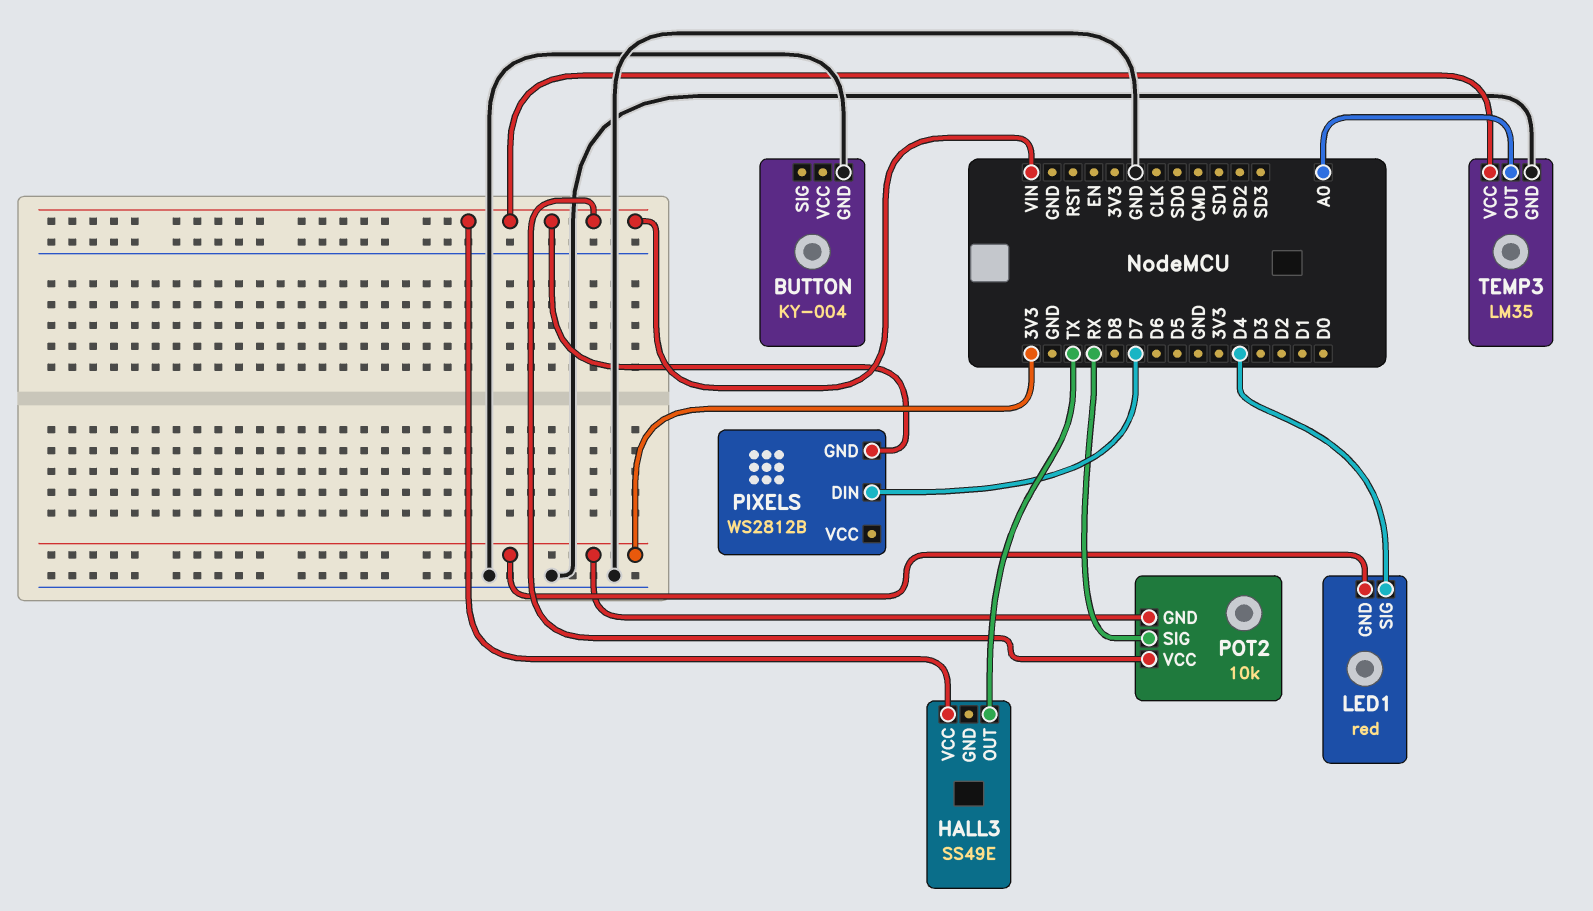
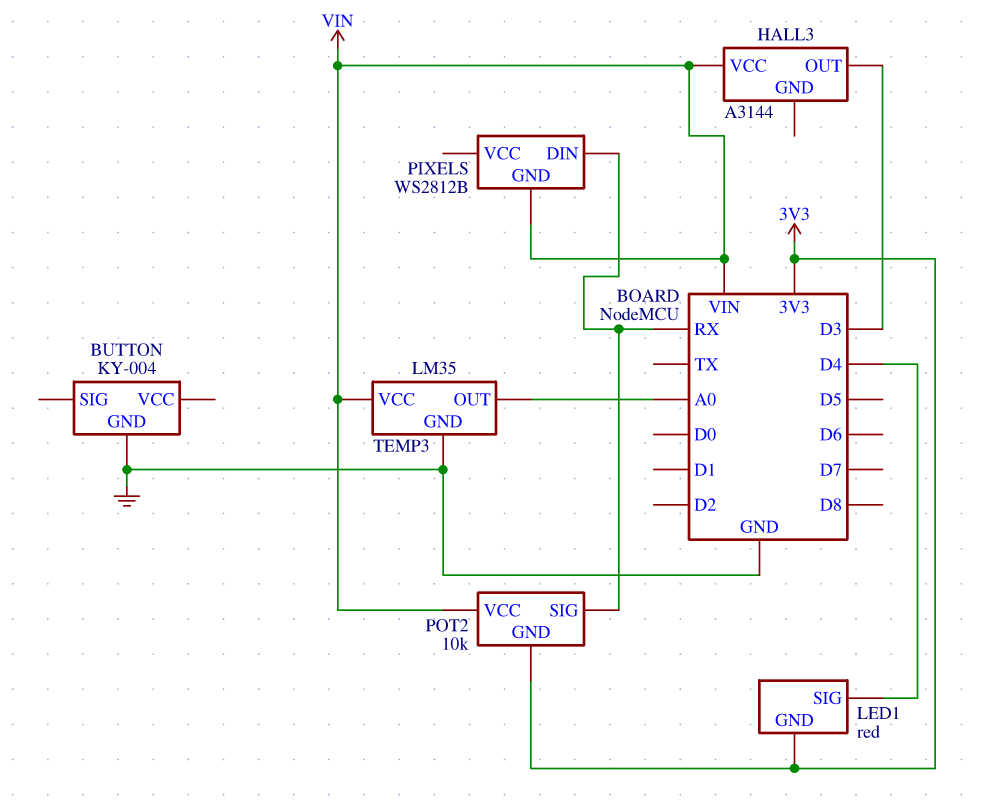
HALL3: SS49E -> A3144
HALL3 pin OUT: TX -> D3
PIXELS pin DIN: D7 -> RX

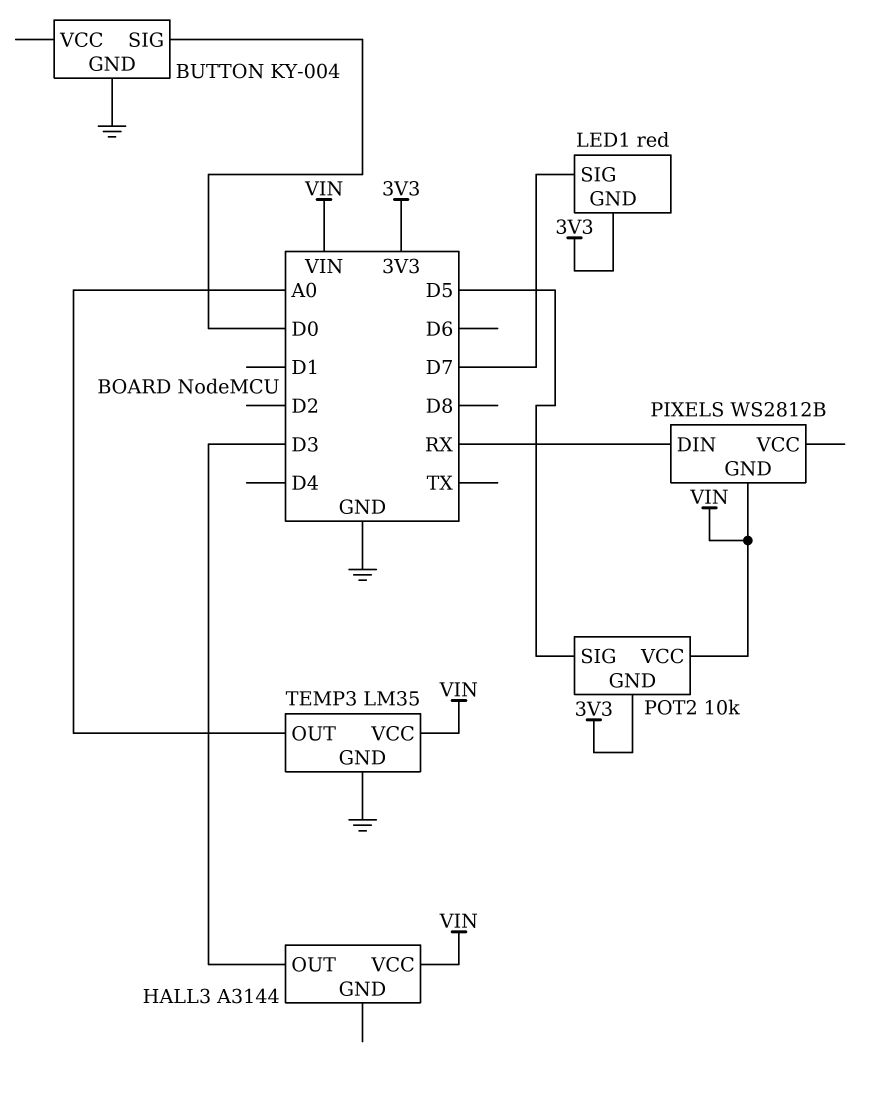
BUTTON pin SIG: none -> D0
LED1 pin SIG: D4 -> D7
POT2 pin SIG: RX -> D5

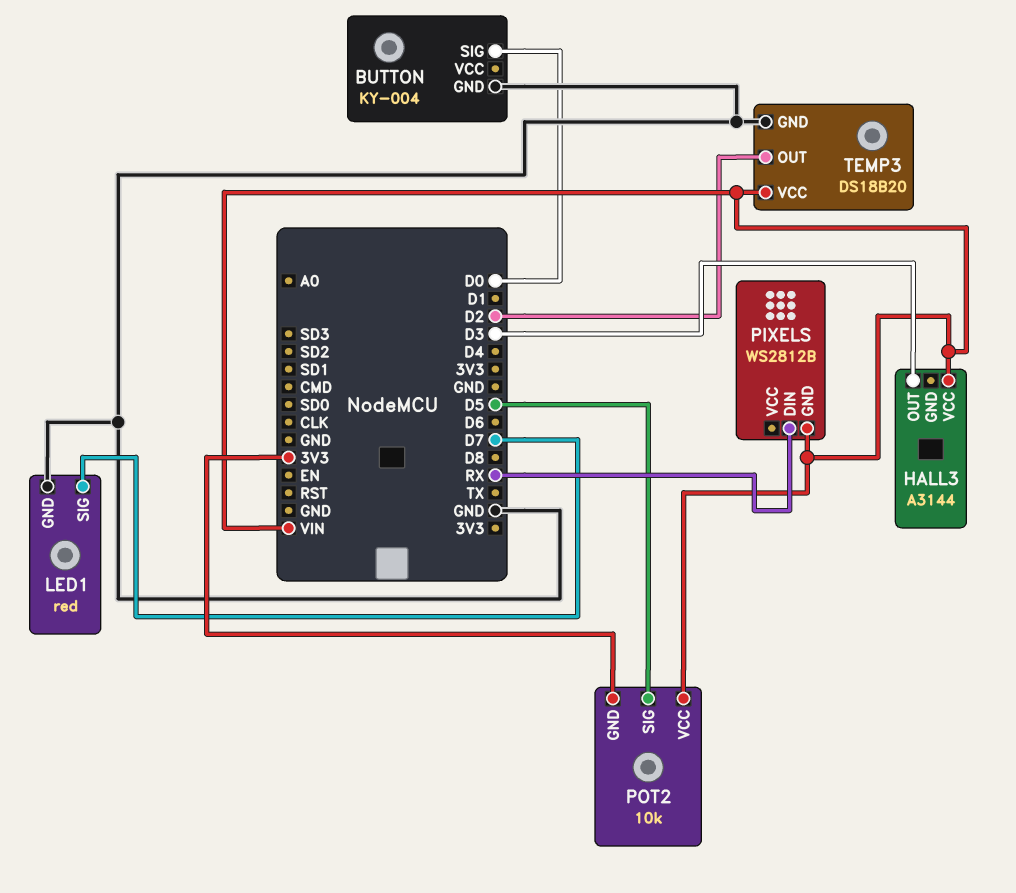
LED1 pin GND: 3V3 -> GND
TEMP3: LM35 -> DS18B20
TEMP3 pin OUT: A0 -> D2

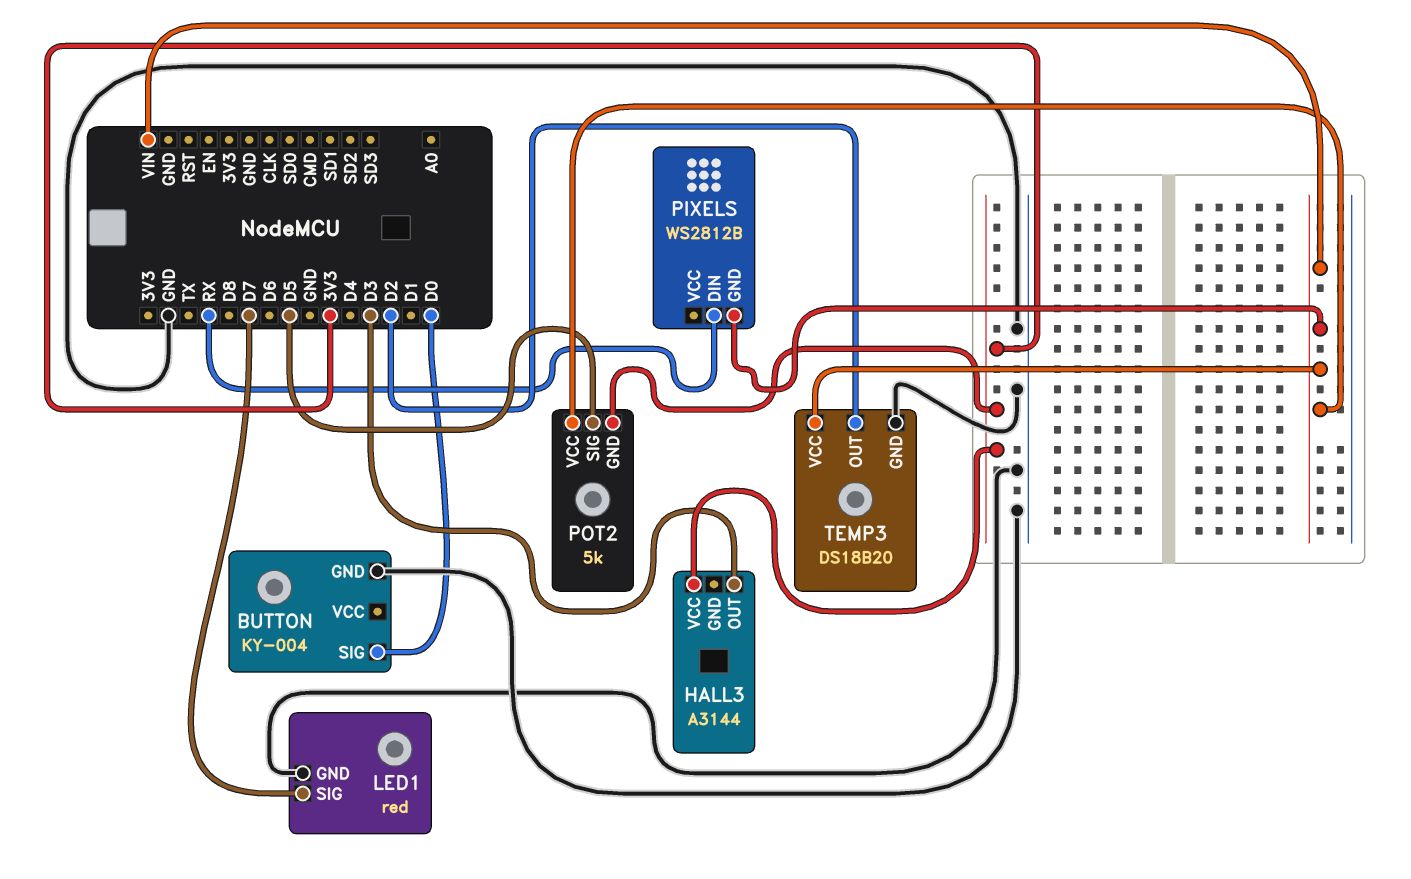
HALL3 pin VCC: VIN -> 3V3
POT2: 10k -> 5k

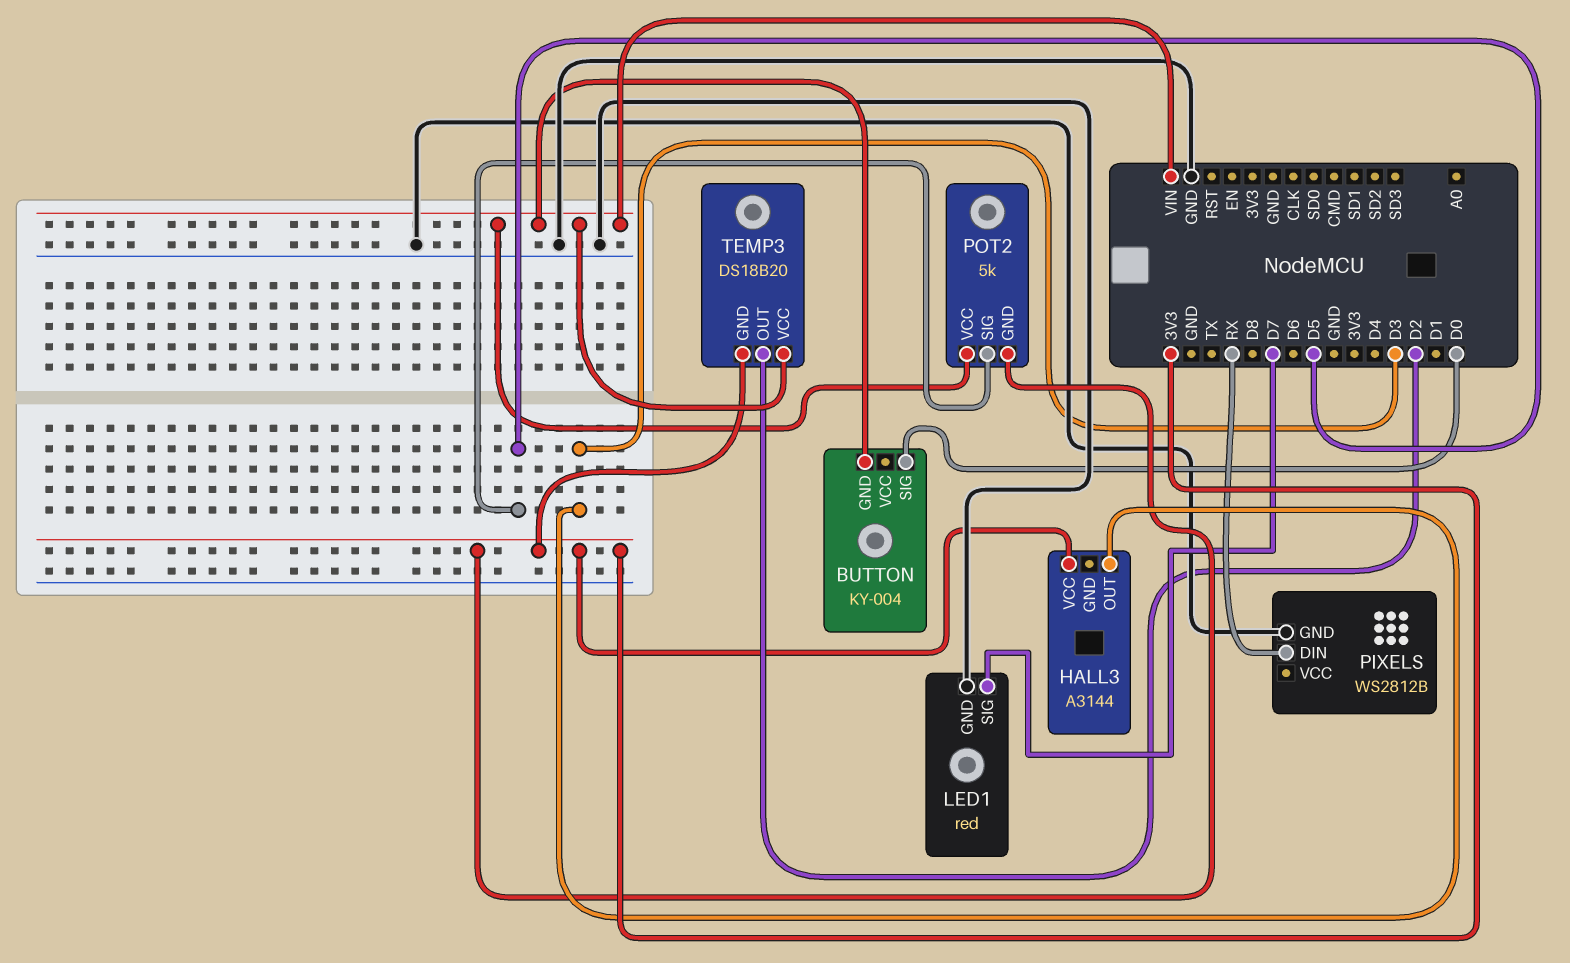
BUTTON pin GND: GND -> VIN
PIXELS pin GND: VIN -> GND
TEMP3 pin GND: GND -> 3V3

